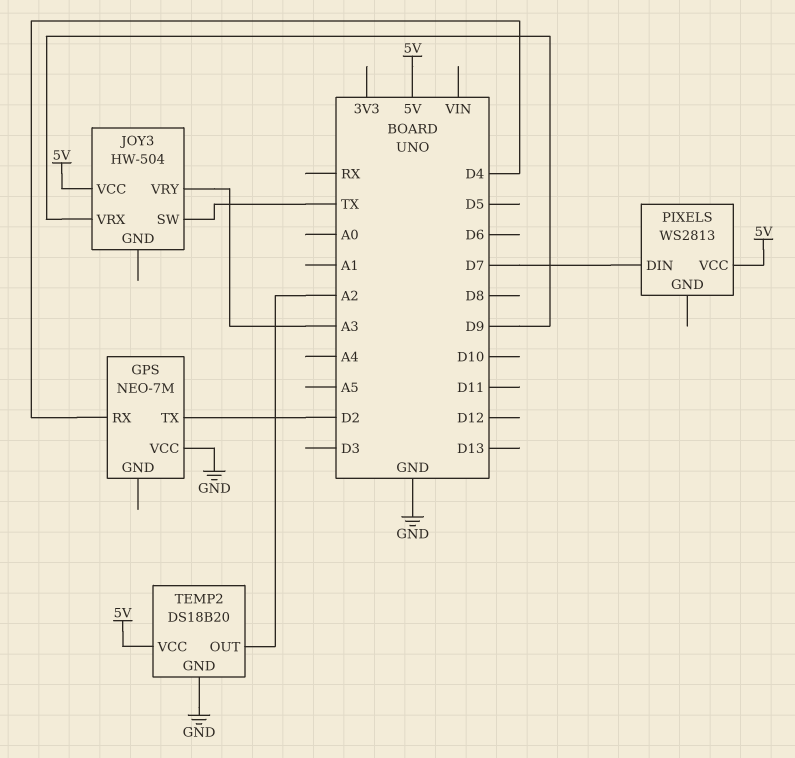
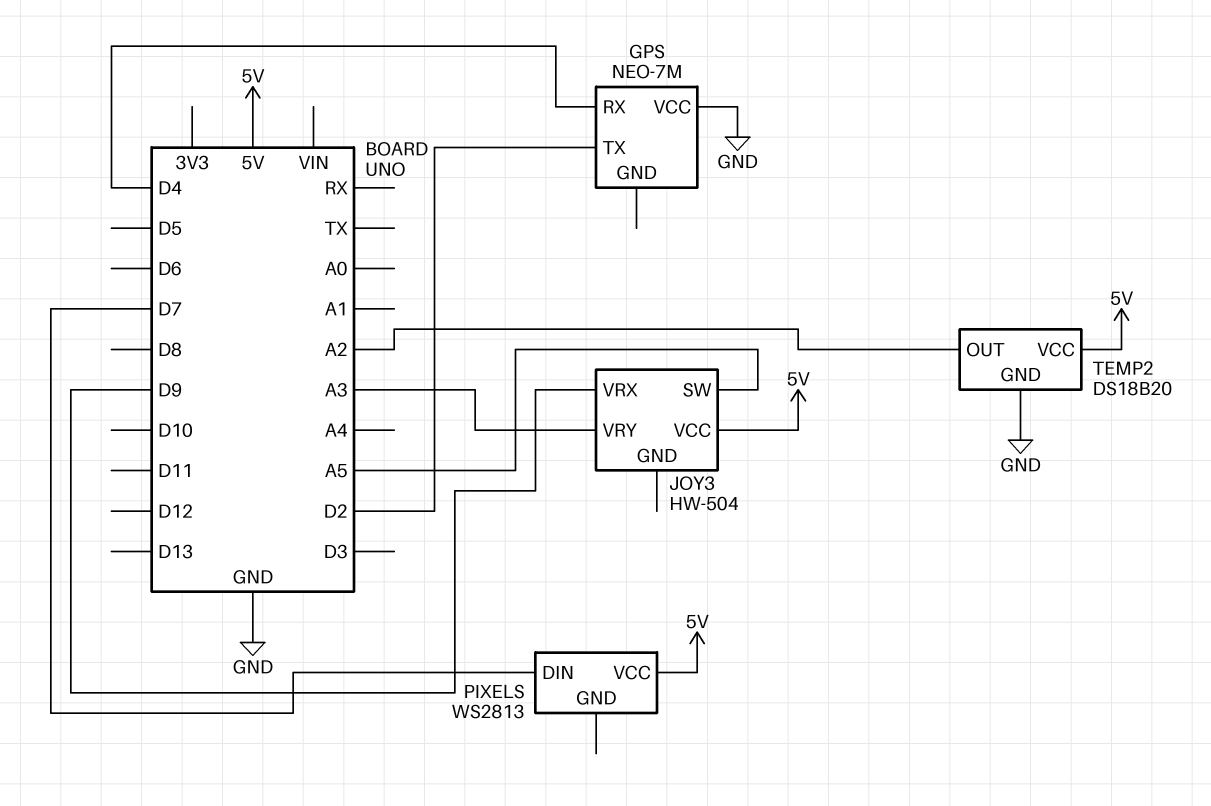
JOY3 pin SW: TX -> A5

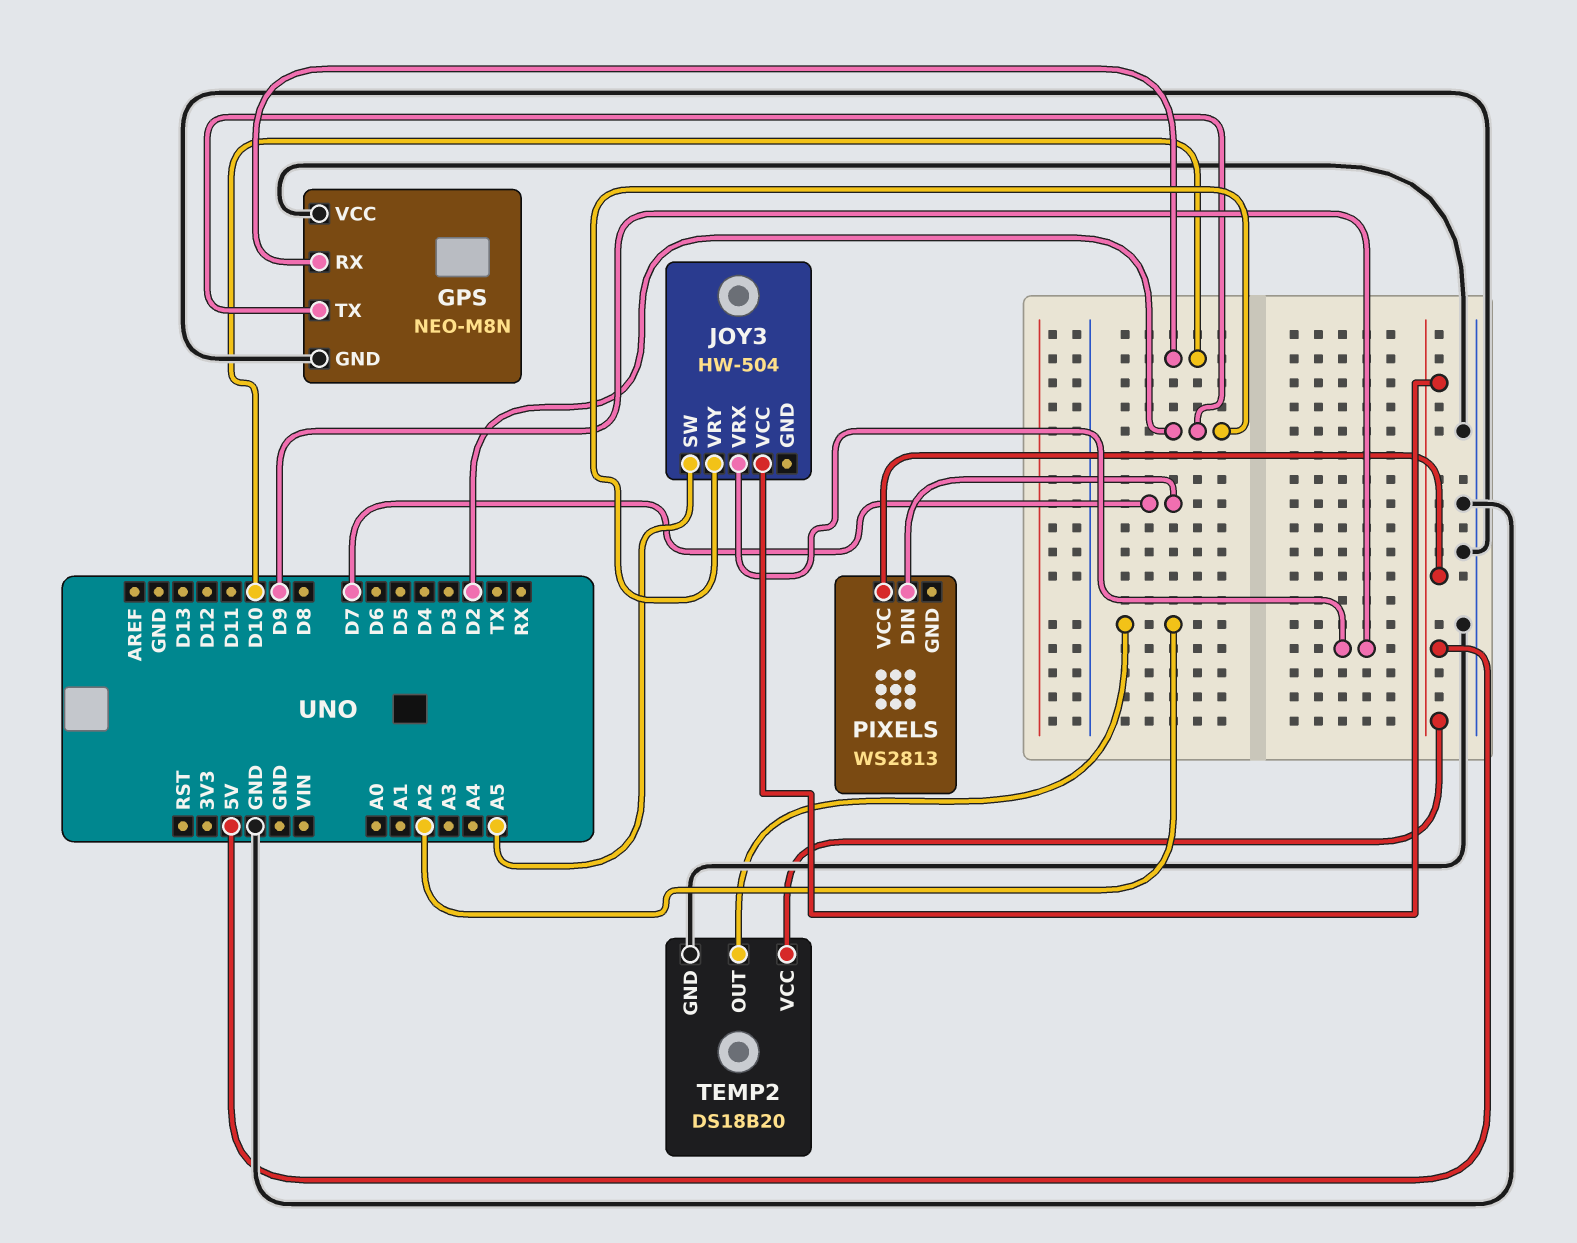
GPS: NEO-7M -> NEO-M8N
GPS pin GND: none -> GND
GPS pin RX: D4 -> D10
JOY3 pin VRY: A3 -> D2

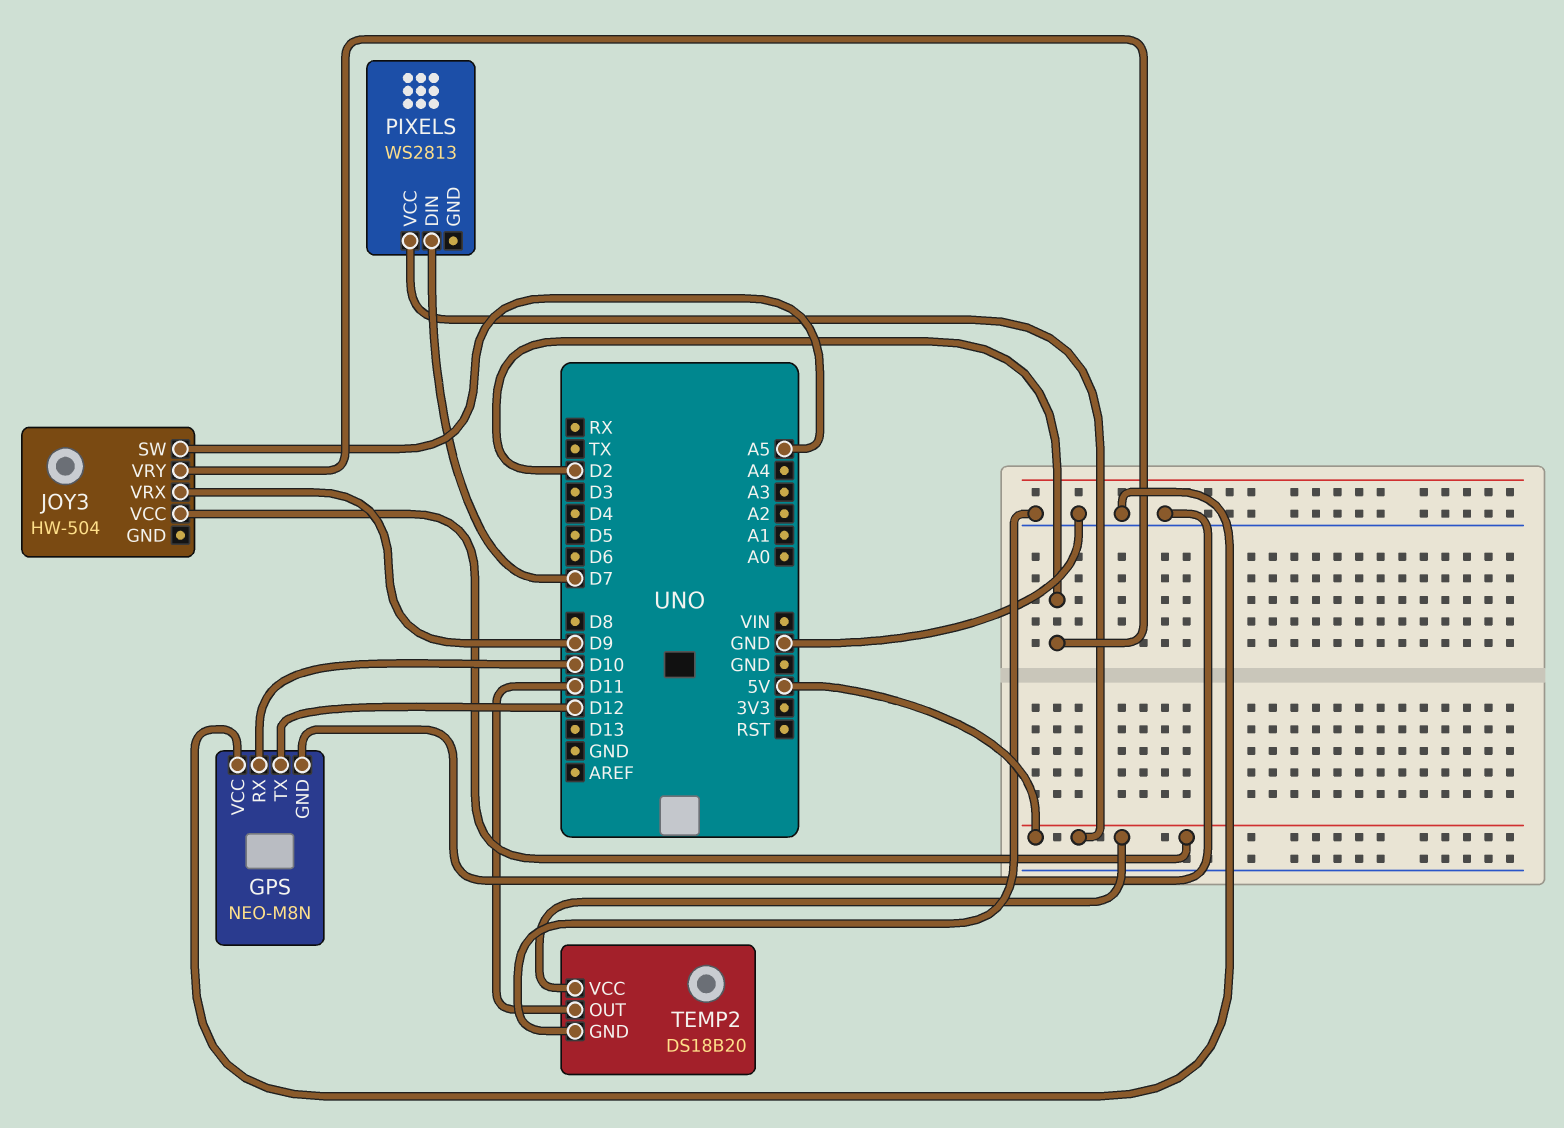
GPS pin TX: D2 -> D12
TEMP2 pin OUT: A2 -> D11

